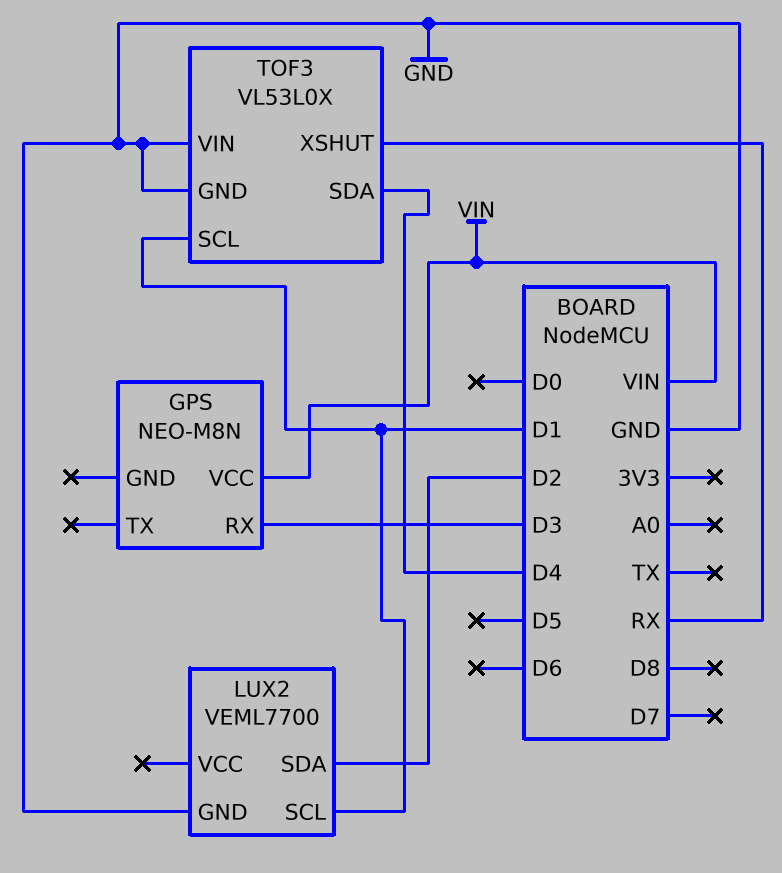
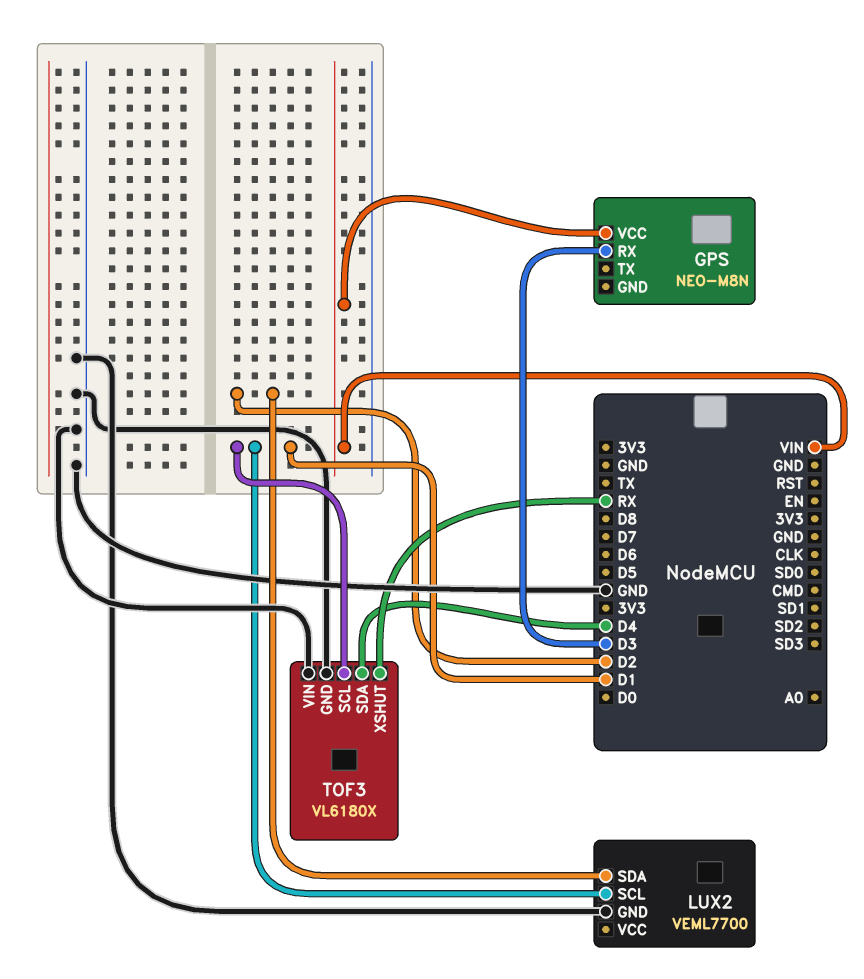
TOF3: VL53L0X -> VL6180X

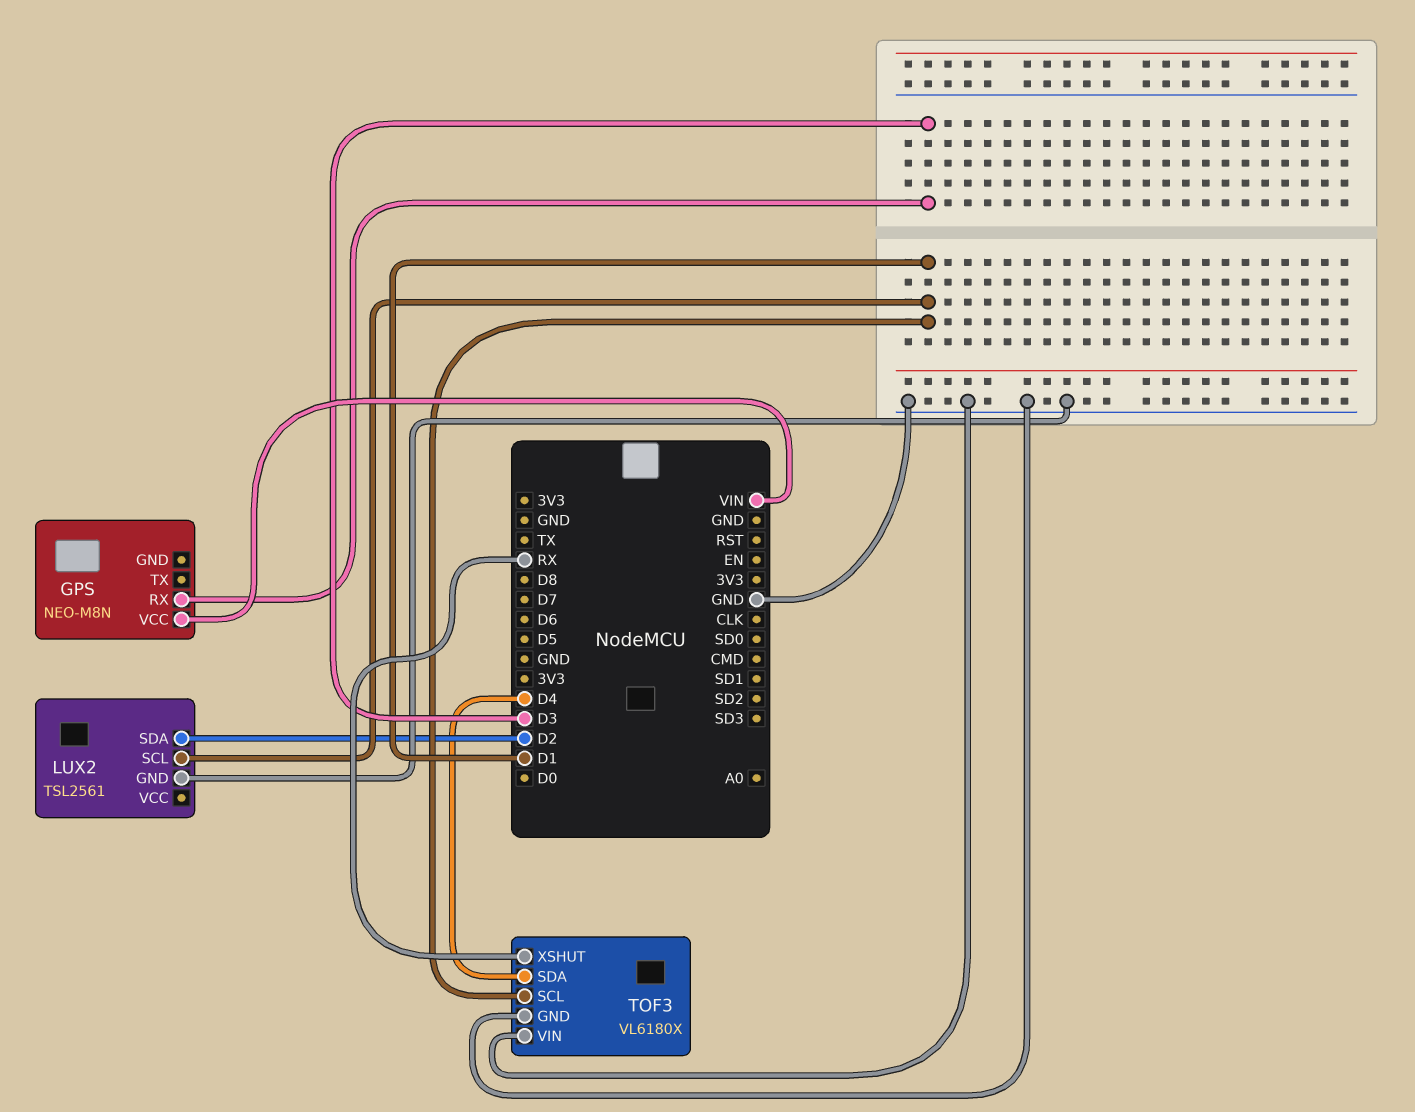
LUX2: VEML7700 -> TSL2561

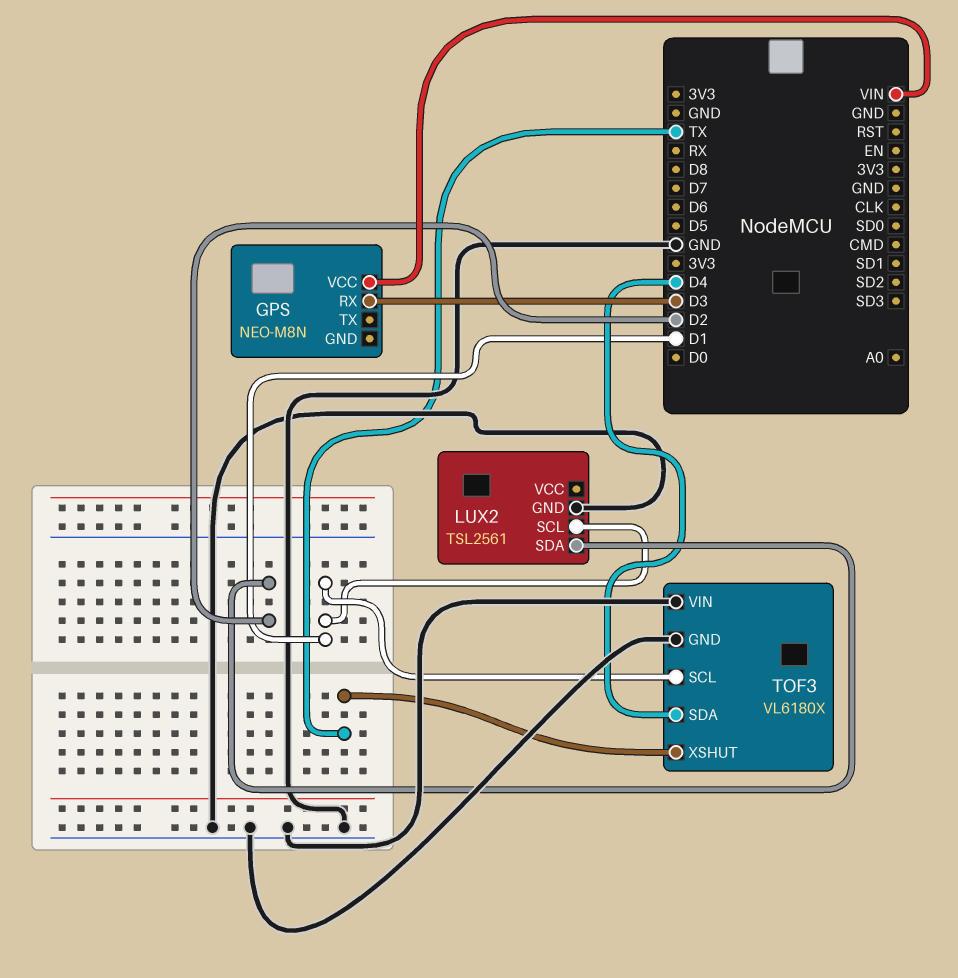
TOF3 pin XSHUT: RX -> TX

